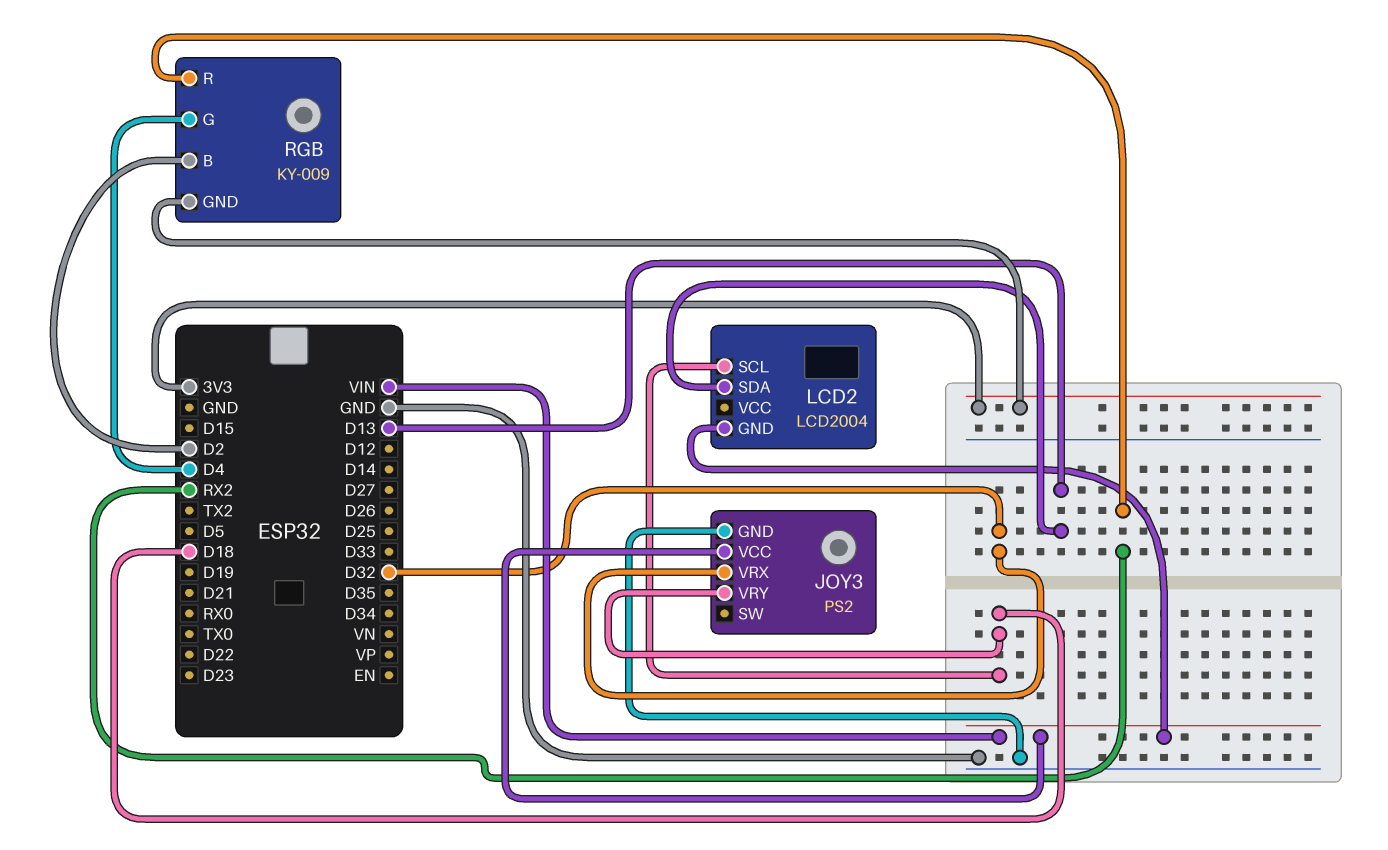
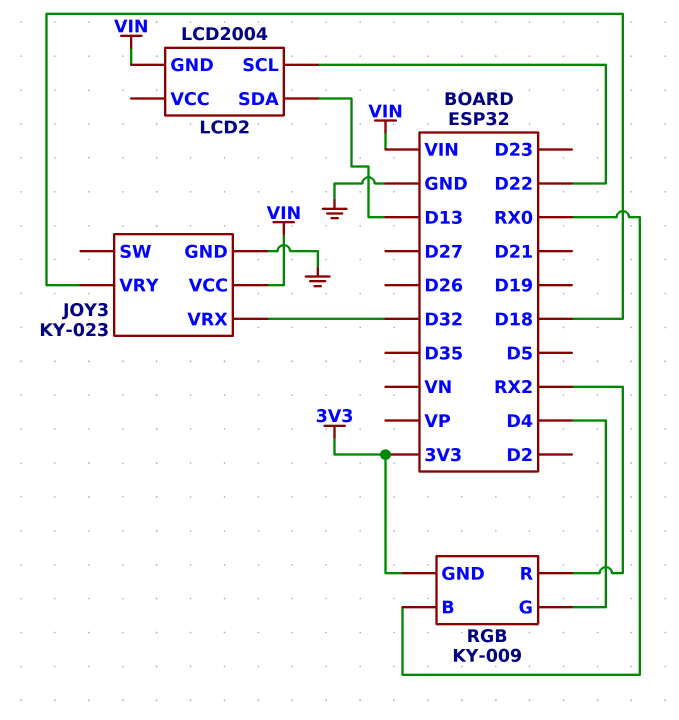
JOY3: PS2 -> KY-023
LCD2 pin SCL: D18 -> D22
RGB pin B: D2 -> RX0

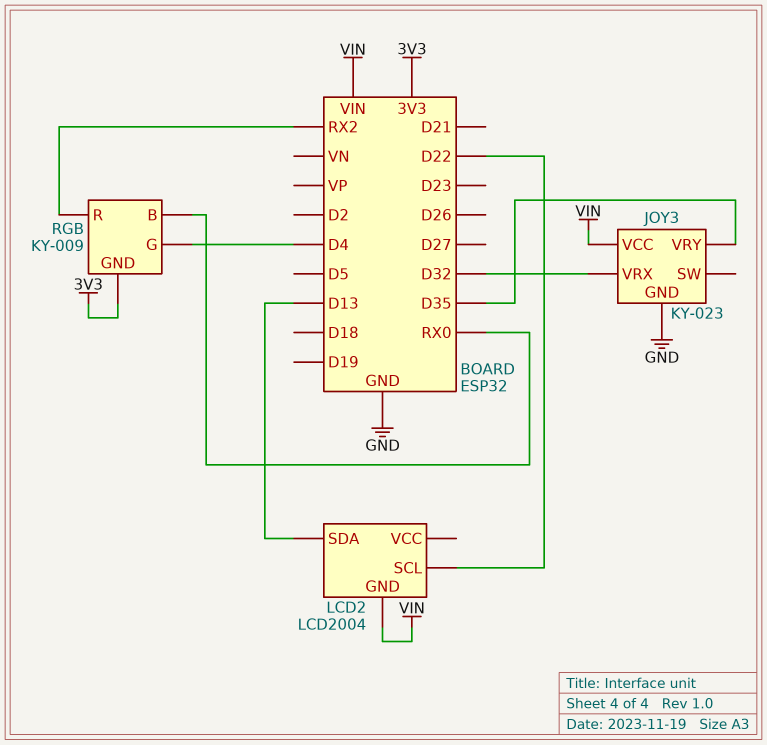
JOY3 pin VRY: D18 -> D35

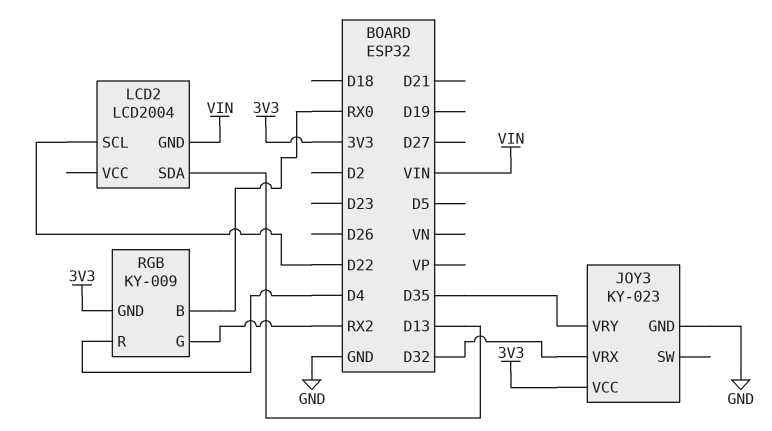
JOY3 pin VCC: VIN -> 3V3
RGB pin G: D4 -> RX2
RGB pin R: RX2 -> D4

